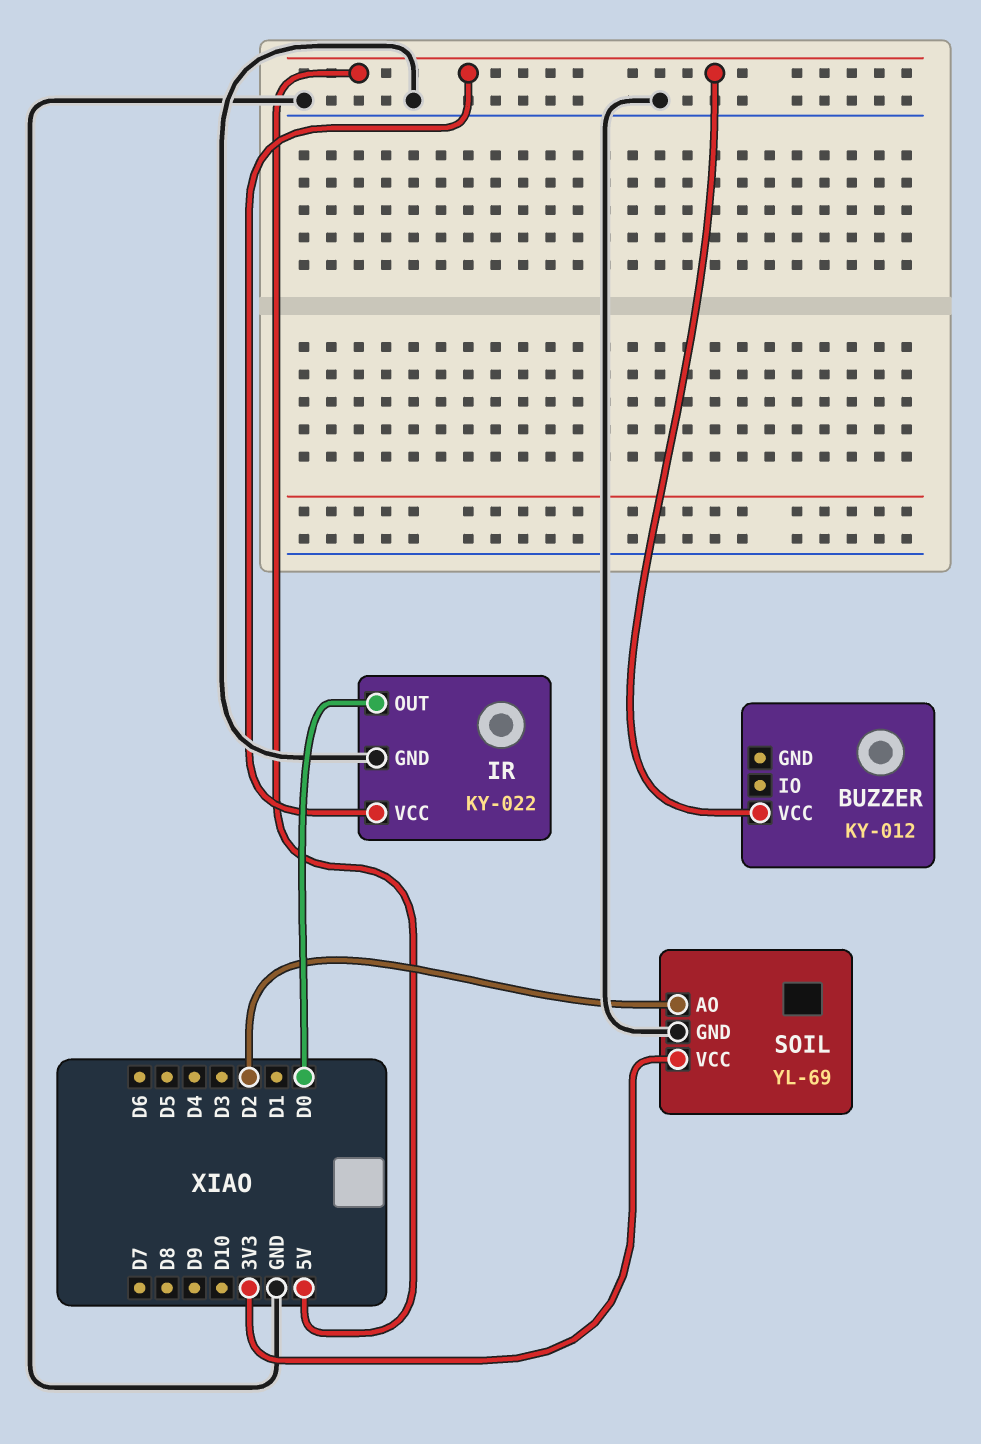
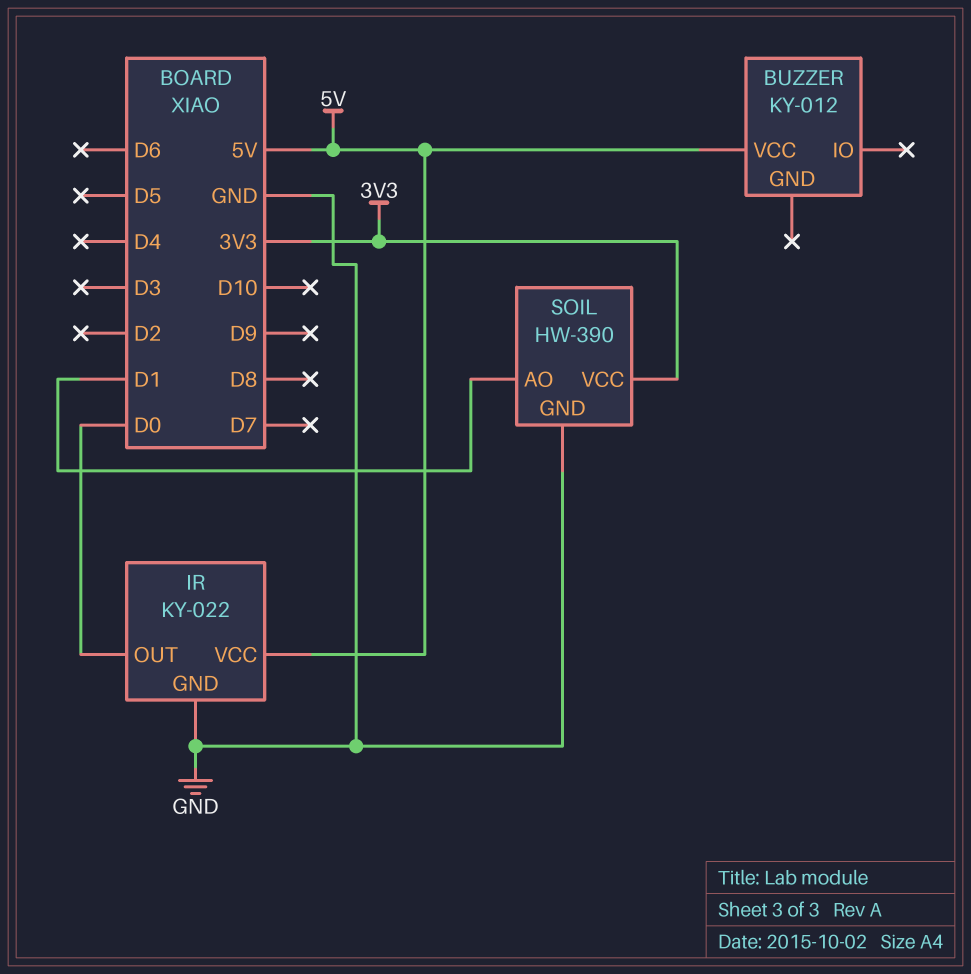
SOIL: YL-69 -> HW-390
SOIL pin AO: D2 -> D1

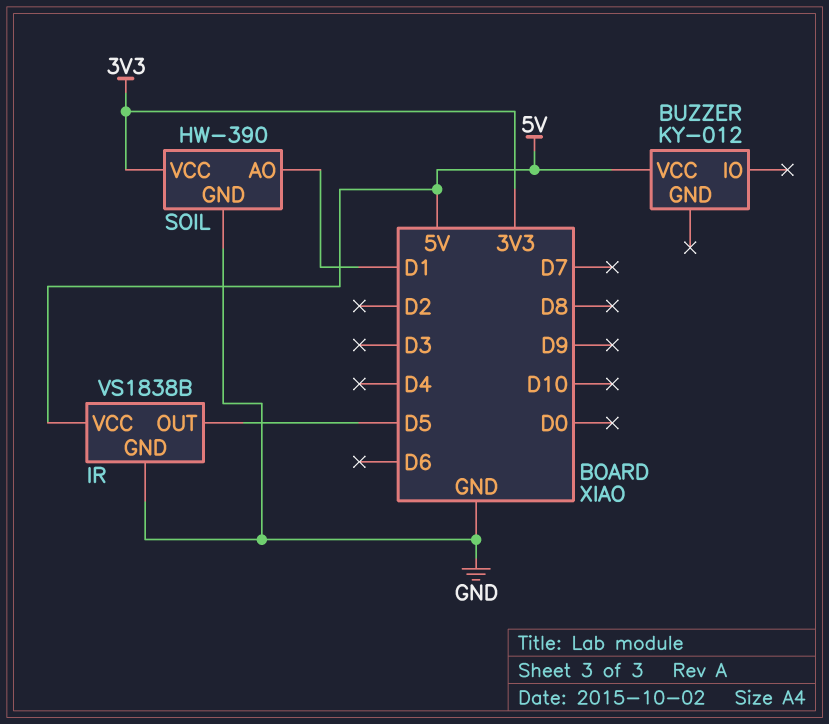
IR: KY-022 -> VS1838B
IR pin OUT: D0 -> D5

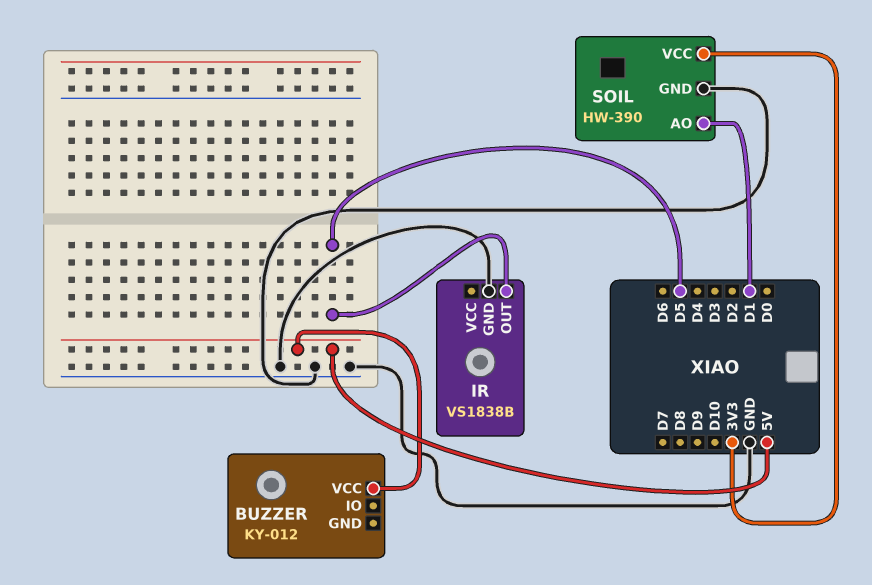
IR pin VCC: 5V -> none

